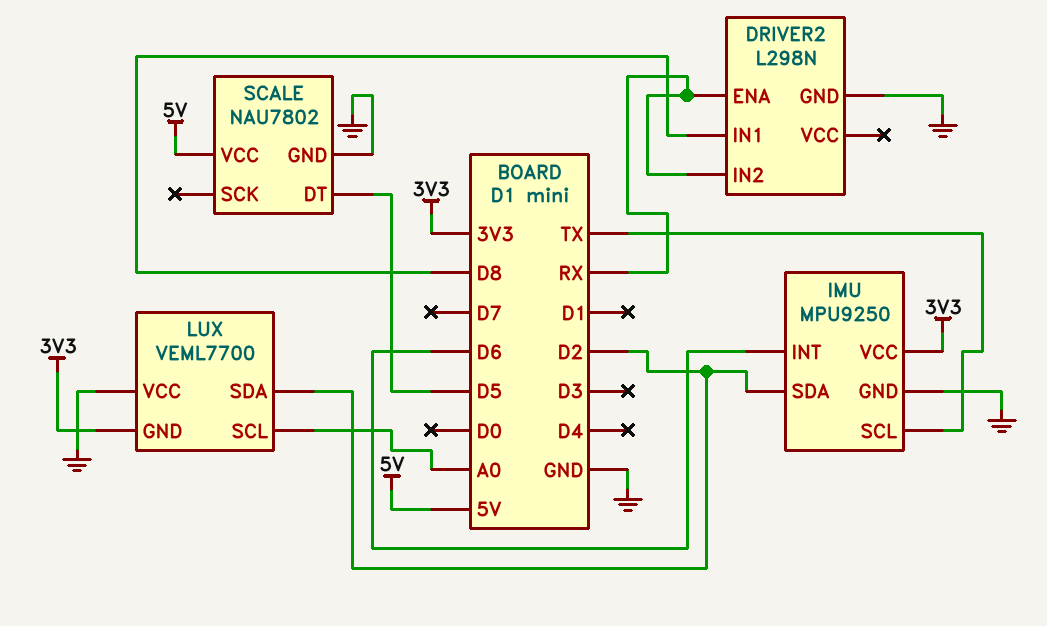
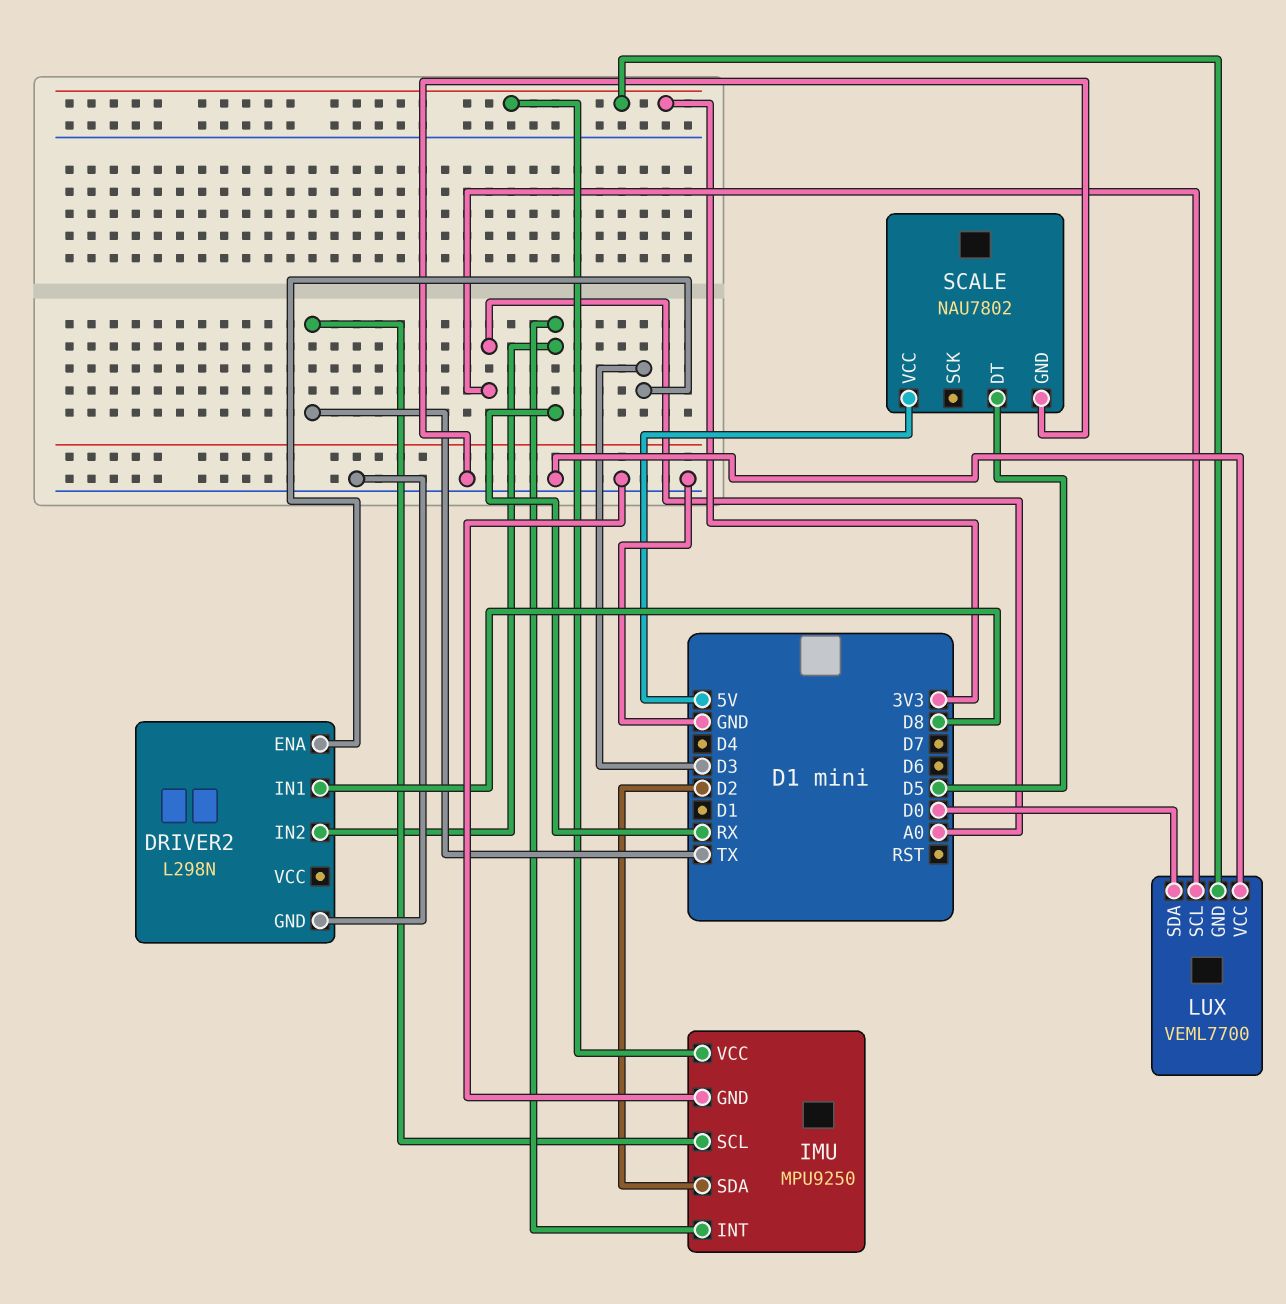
DRIVER2 pin ENA: RX -> D3
IMU pin INT: D6 -> RX
LUX pin SDA: D2 -> D0

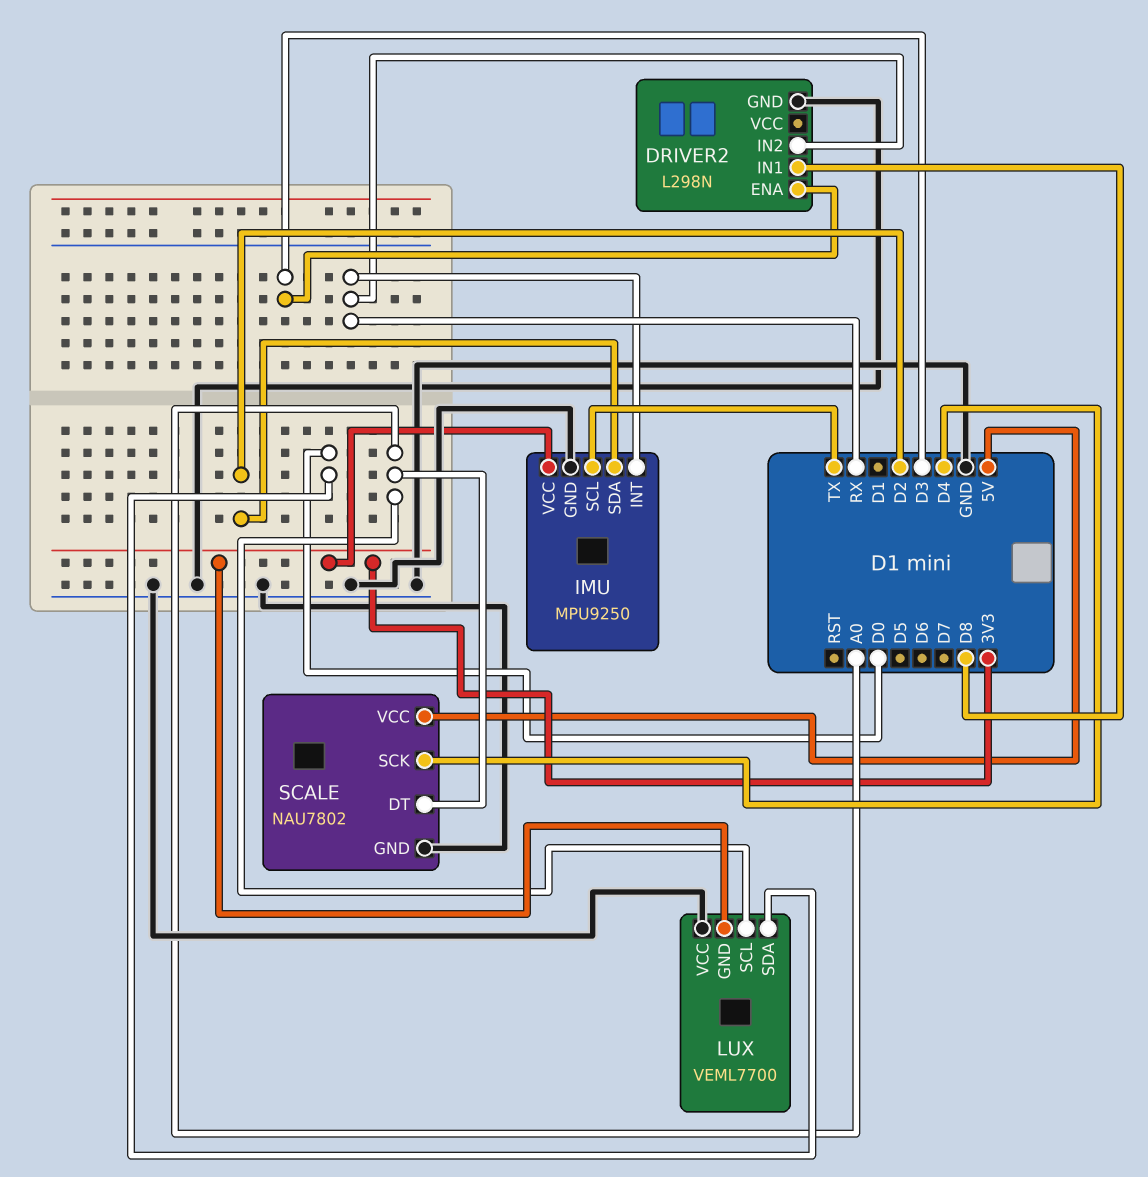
SCALE pin DT: D5 -> A0
SCALE pin SCK: none -> D4

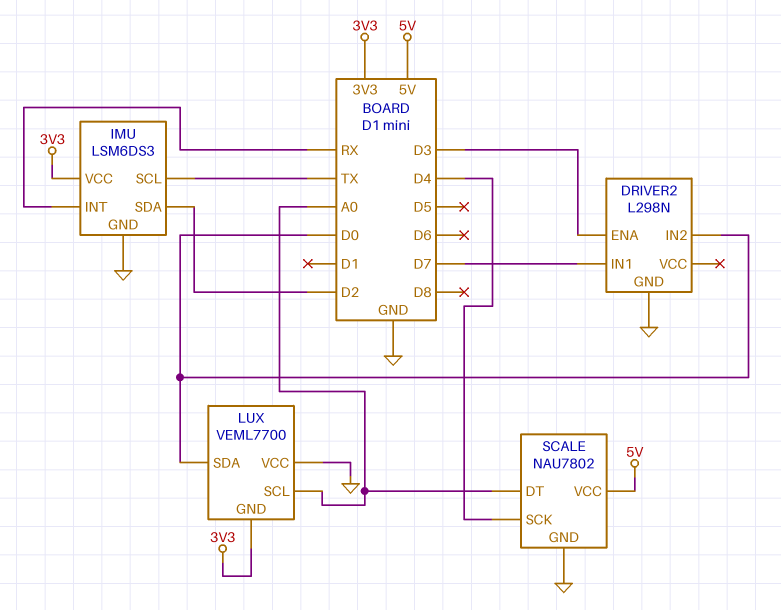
DRIVER2 pin IN1: D8 -> D7
DRIVER2 pin IN2: RX -> D0
IMU: MPU9250 -> LSM6DS3

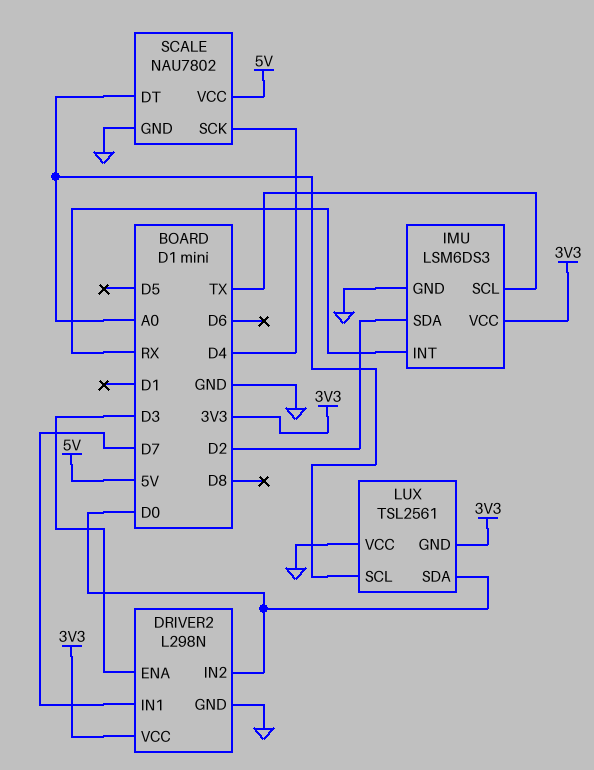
DRIVER2 pin VCC: none -> 3V3
LUX: VEML7700 -> TSL2561

